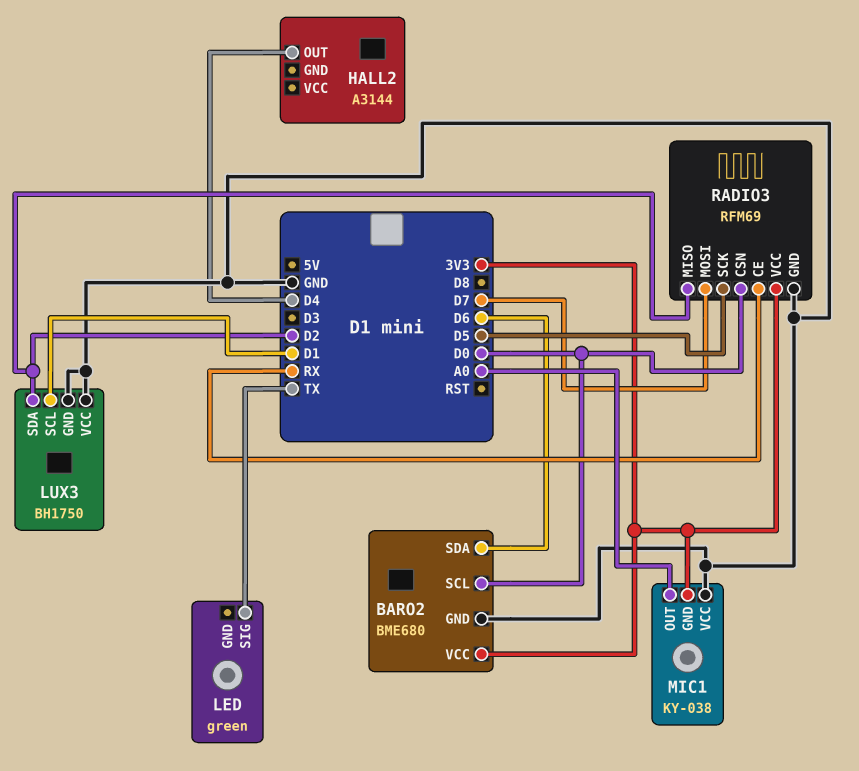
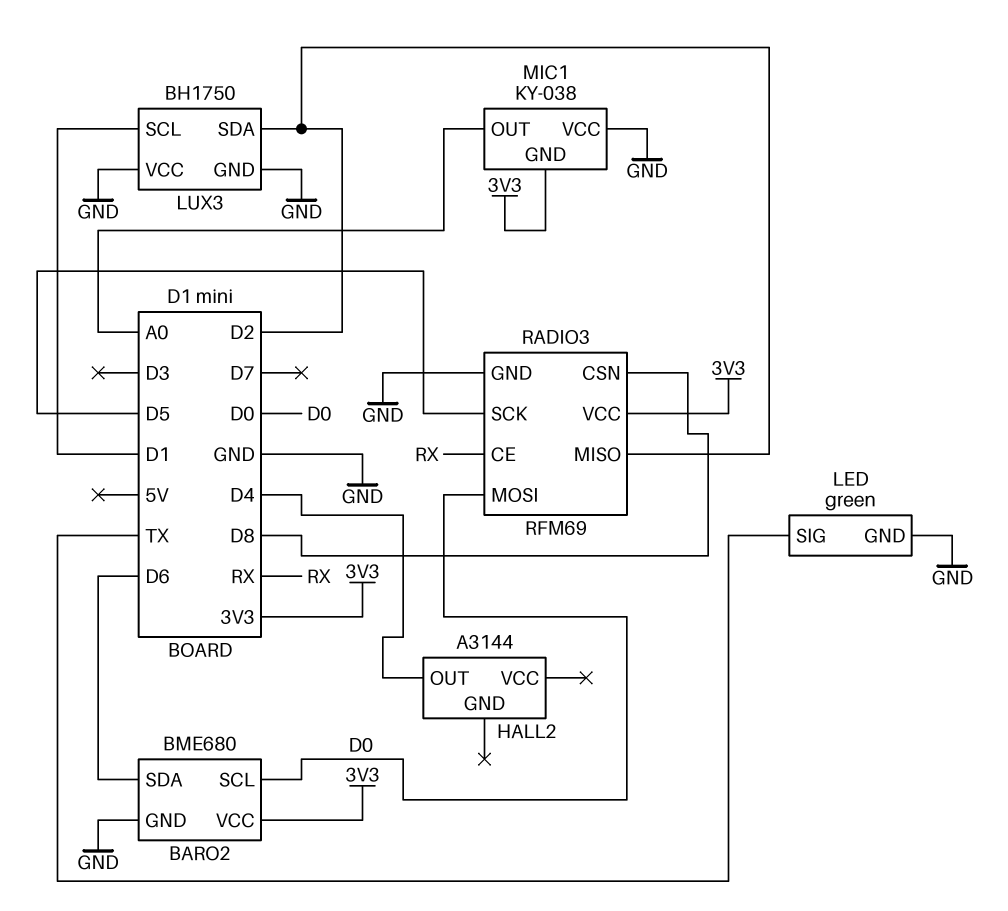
LED pin GND: none -> GND
RADIO3 pin CSN: D0 -> D8
RADIO3 pin MOSI: D7 -> D0

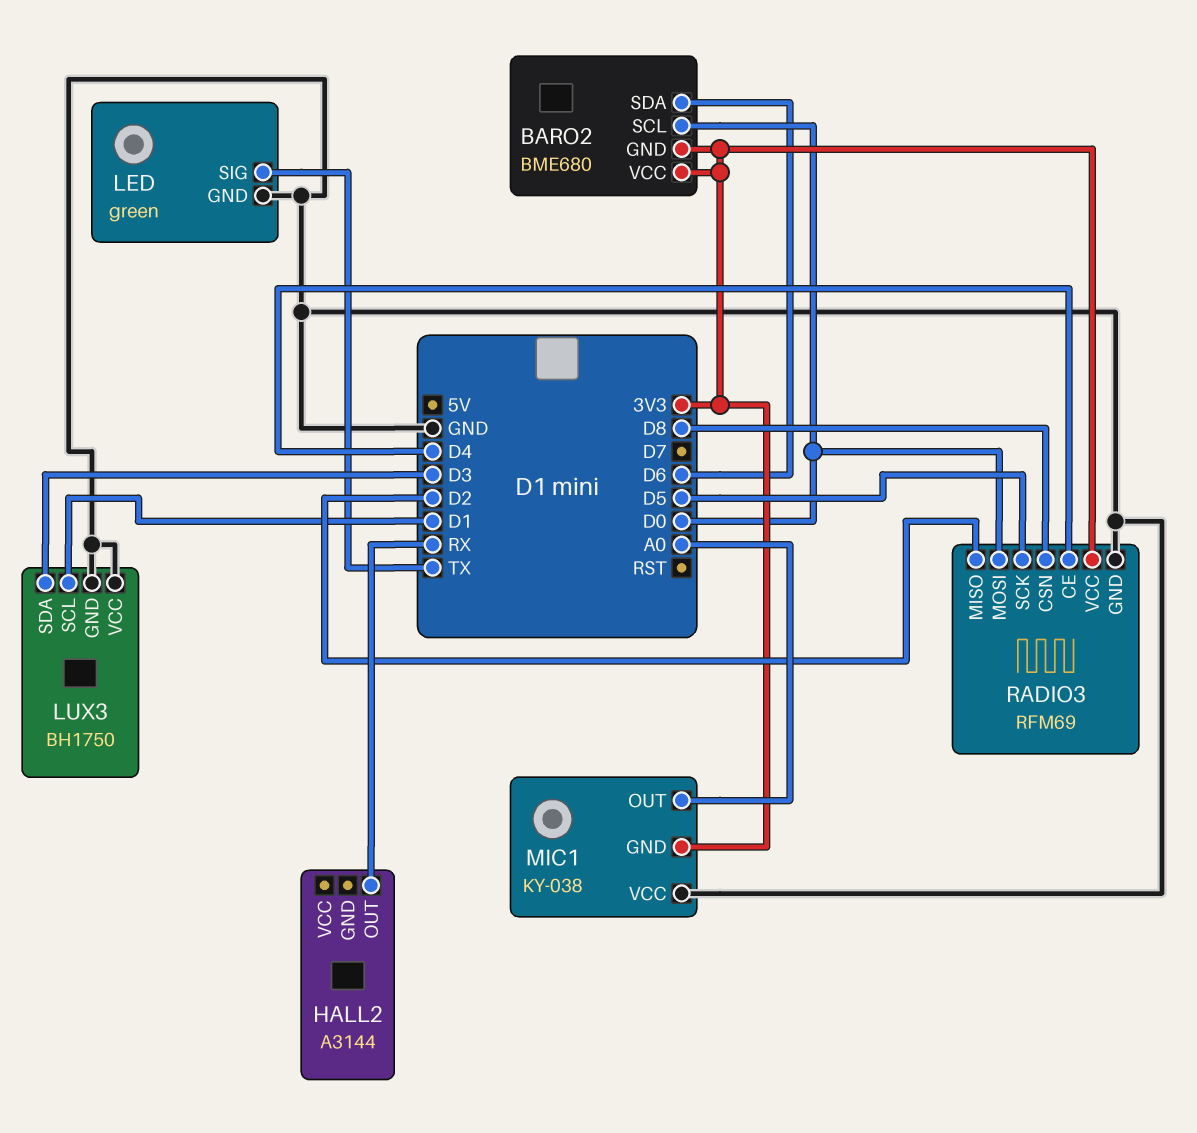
BARO2 pin GND: GND -> 3V3
HALL2 pin OUT: D4 -> RX
LUX3 pin SDA: D2 -> D3
RADIO3 pin CE: RX -> D4

